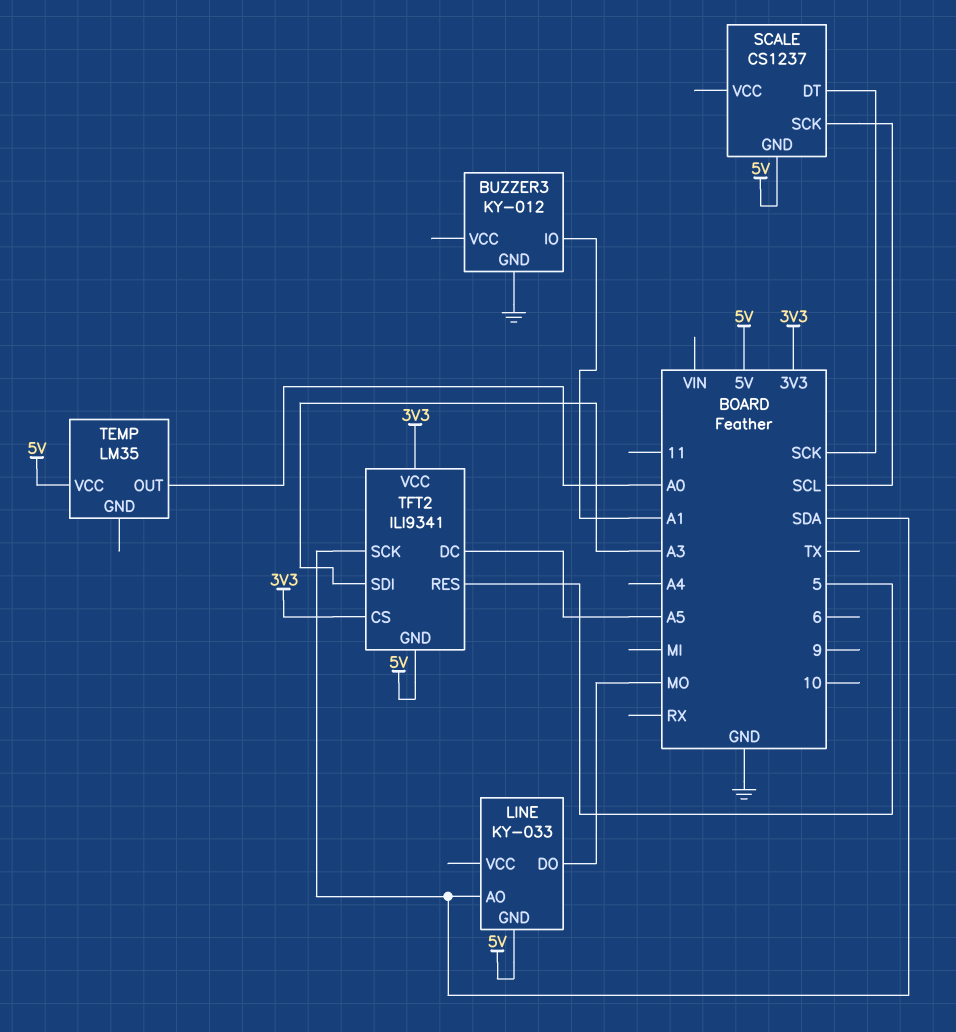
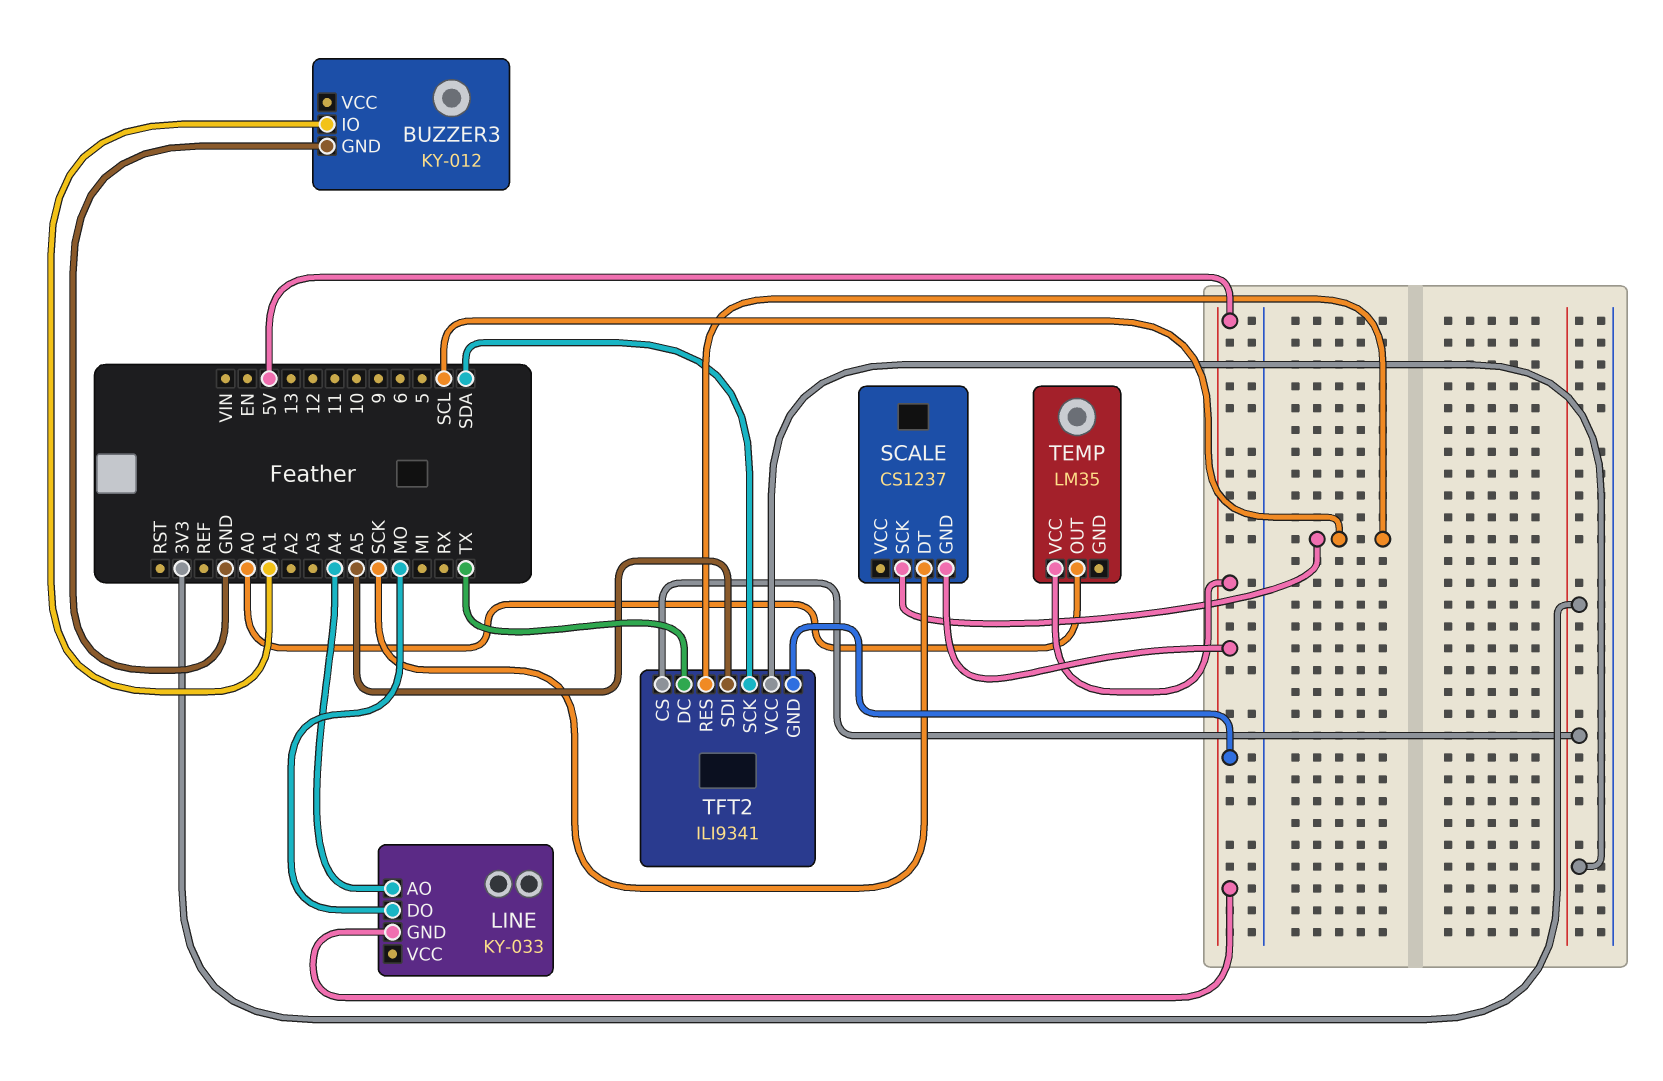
LINE pin AO: SDA -> A4
TFT2 pin DC: A5 -> TX
TFT2 pin RES: 5 -> SCL
TFT2 pin SDI: A3 -> A5

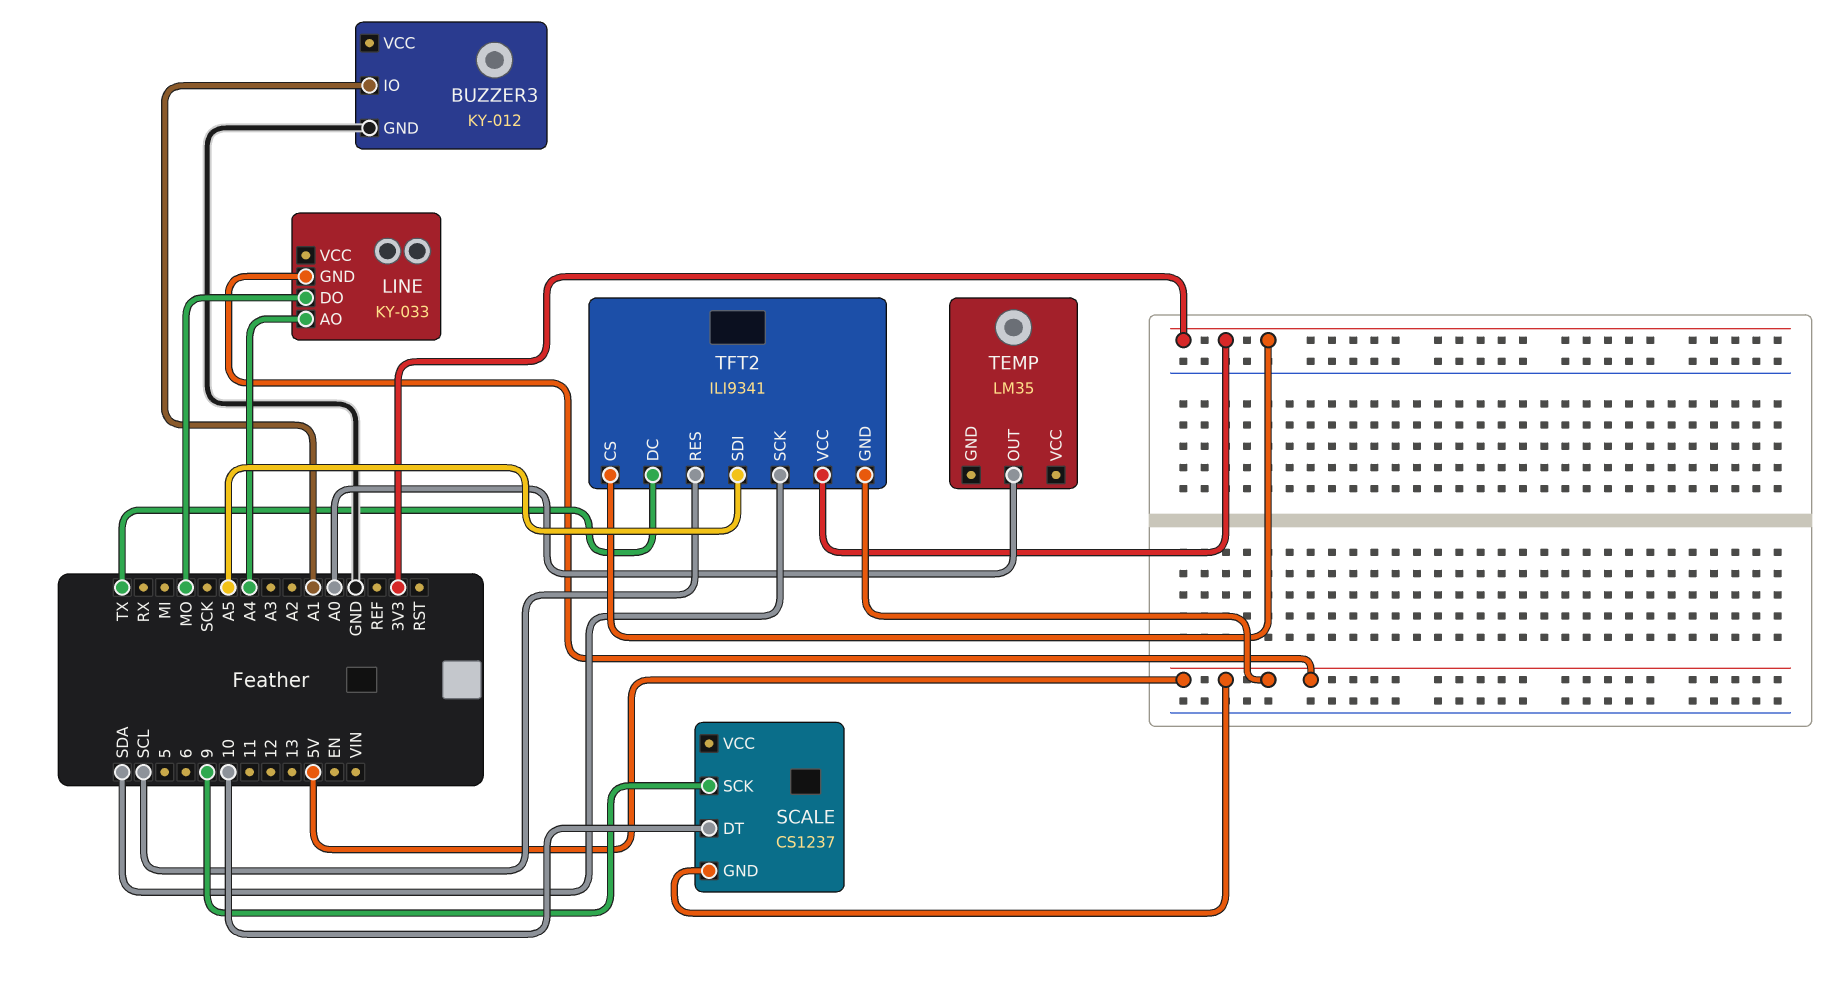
SCALE pin DT: SCK -> 10
SCALE pin SCK: SCL -> 9
TEMP pin VCC: 5V -> none

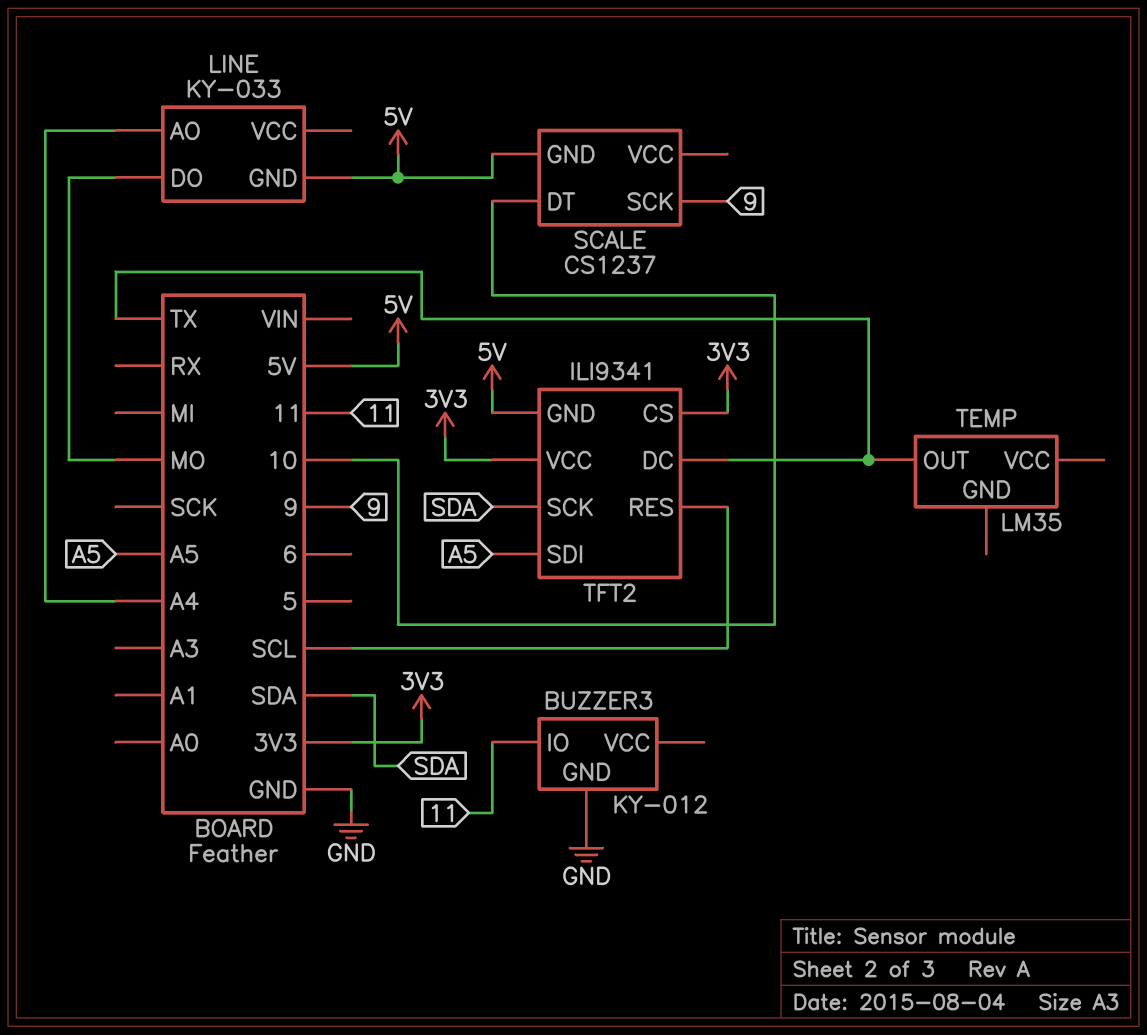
BUZZER3 pin IO: A1 -> 11
TEMP pin OUT: A0 -> TX

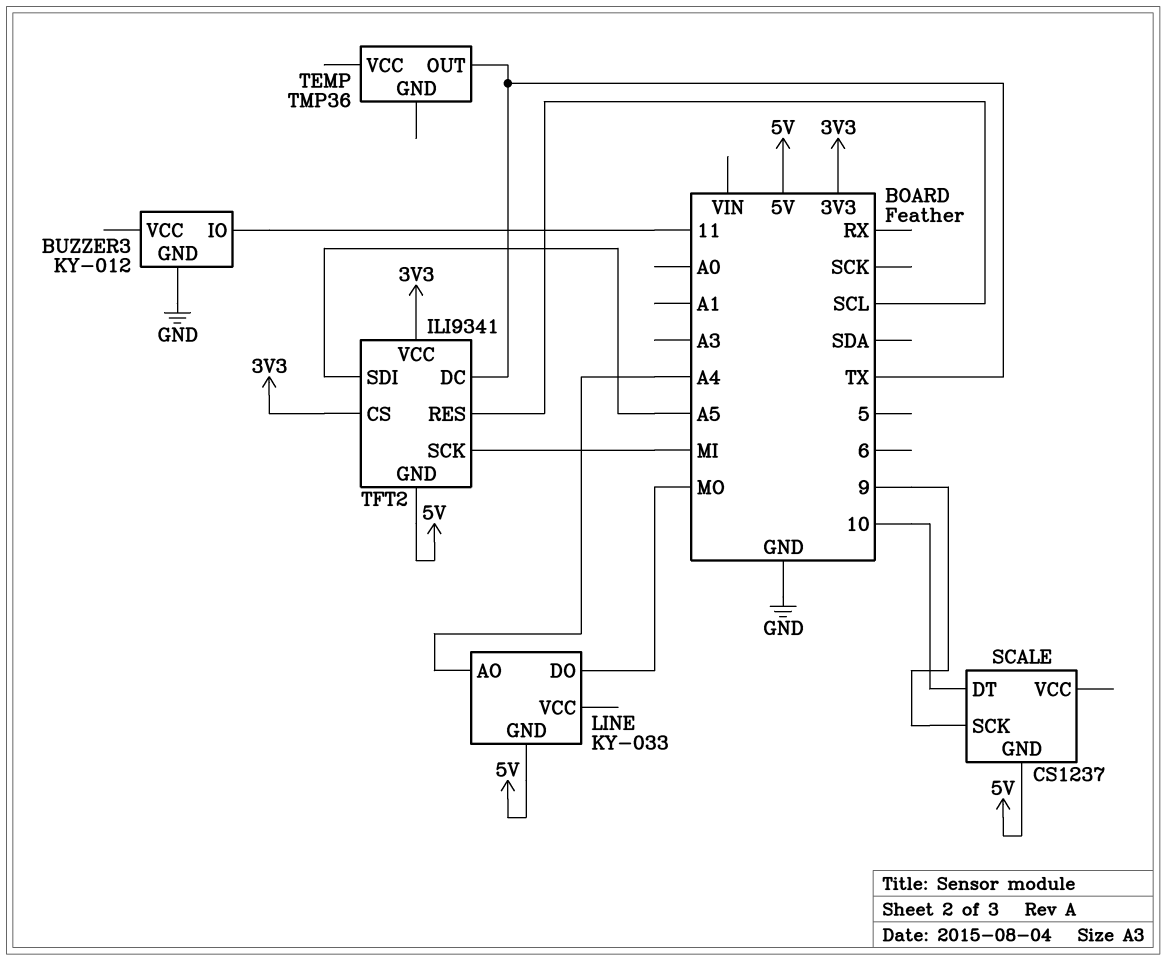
TEMP: LM35 -> TMP36
TFT2 pin SCK: SDA -> MI

